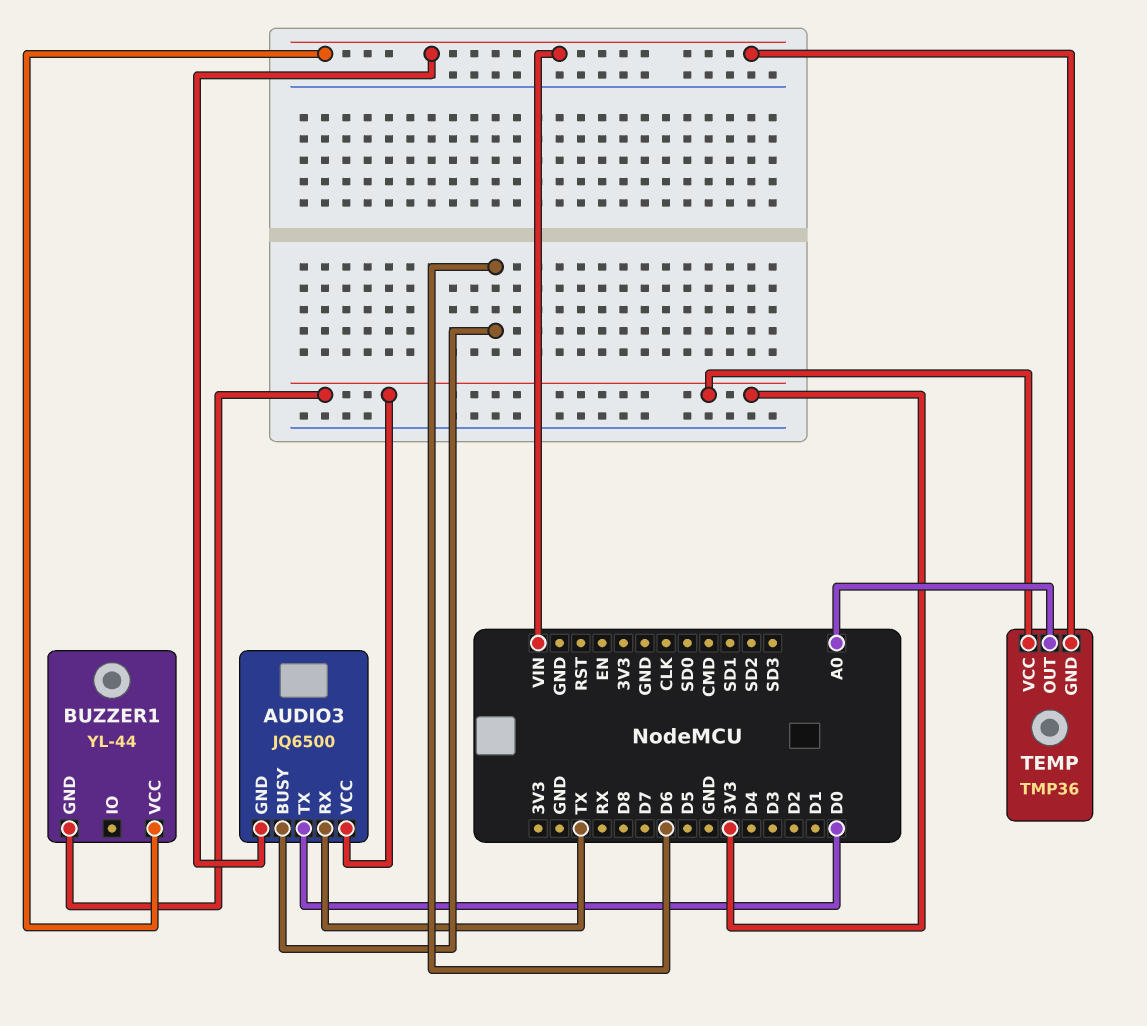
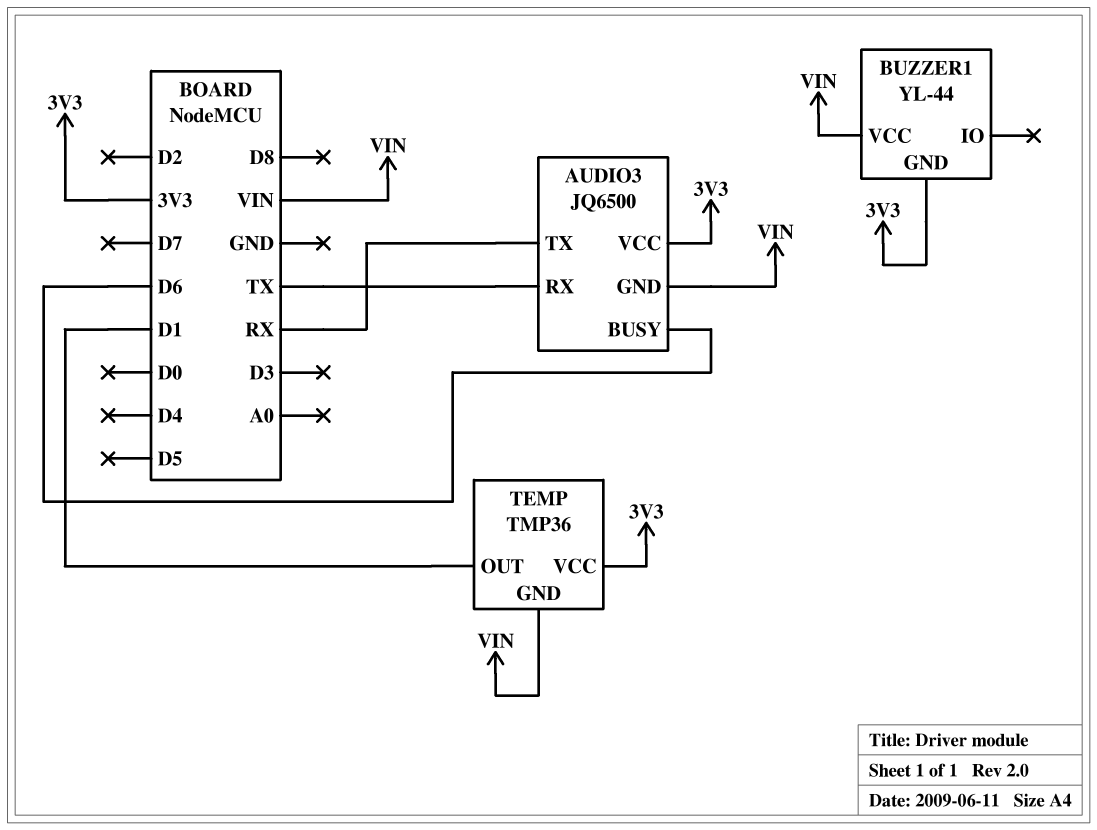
AUDIO3 pin TX: D0 -> RX
TEMP pin OUT: A0 -> D1

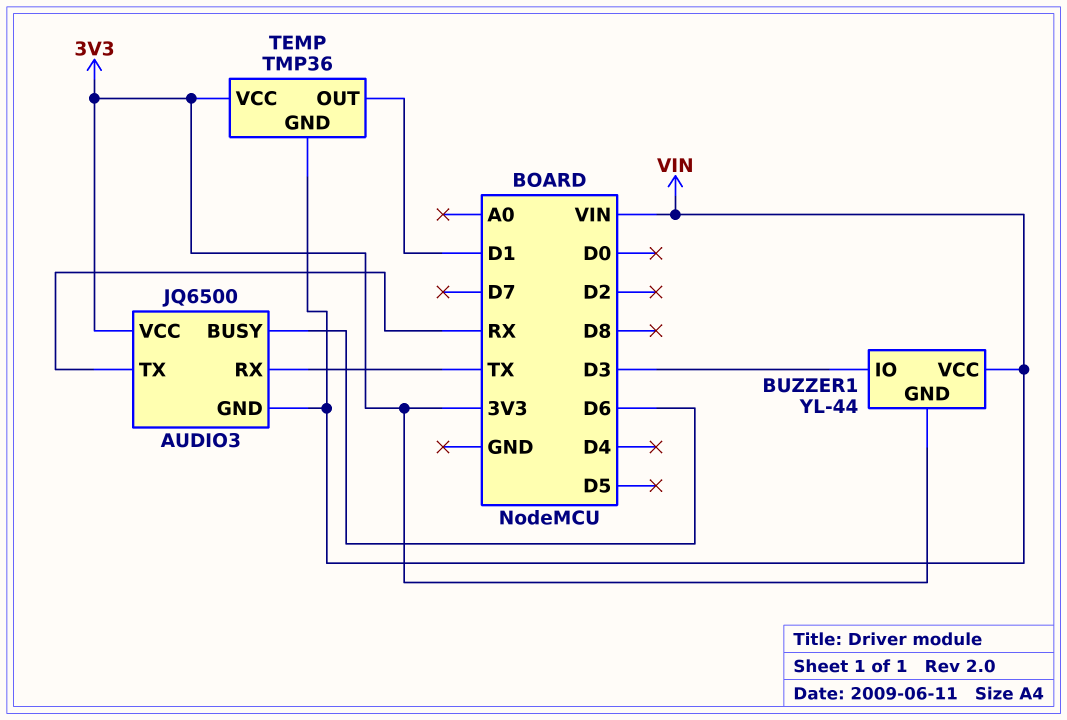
BUZZER1 pin IO: none -> D3

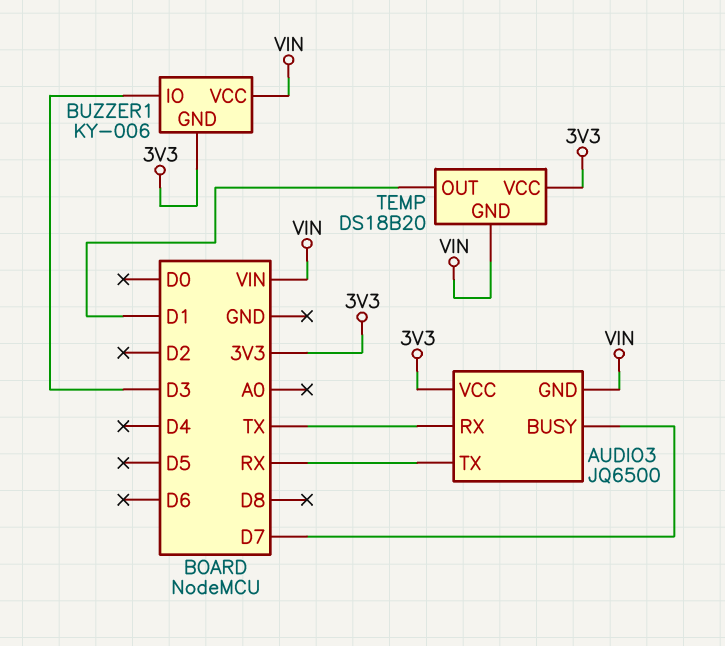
AUDIO3 pin BUSY: D6 -> D7
BUZZER1: YL-44 -> KY-006
TEMP: TMP36 -> DS18B20

